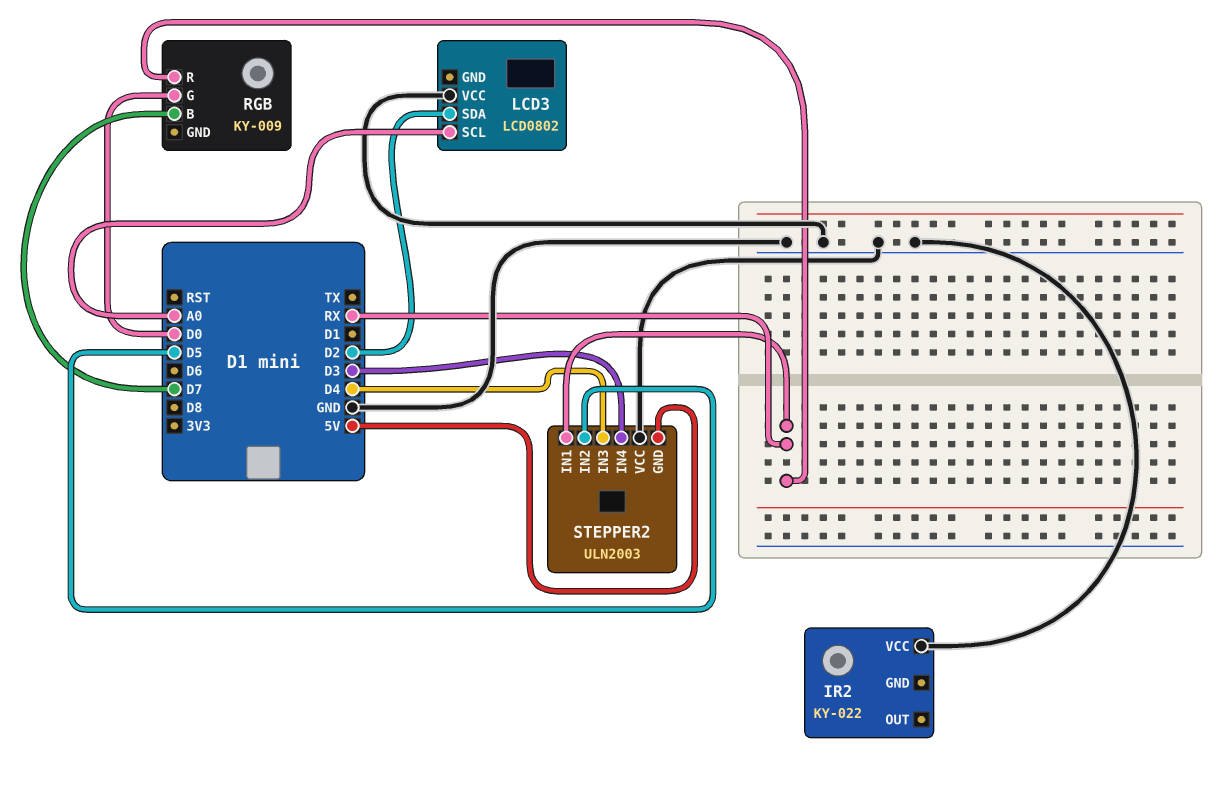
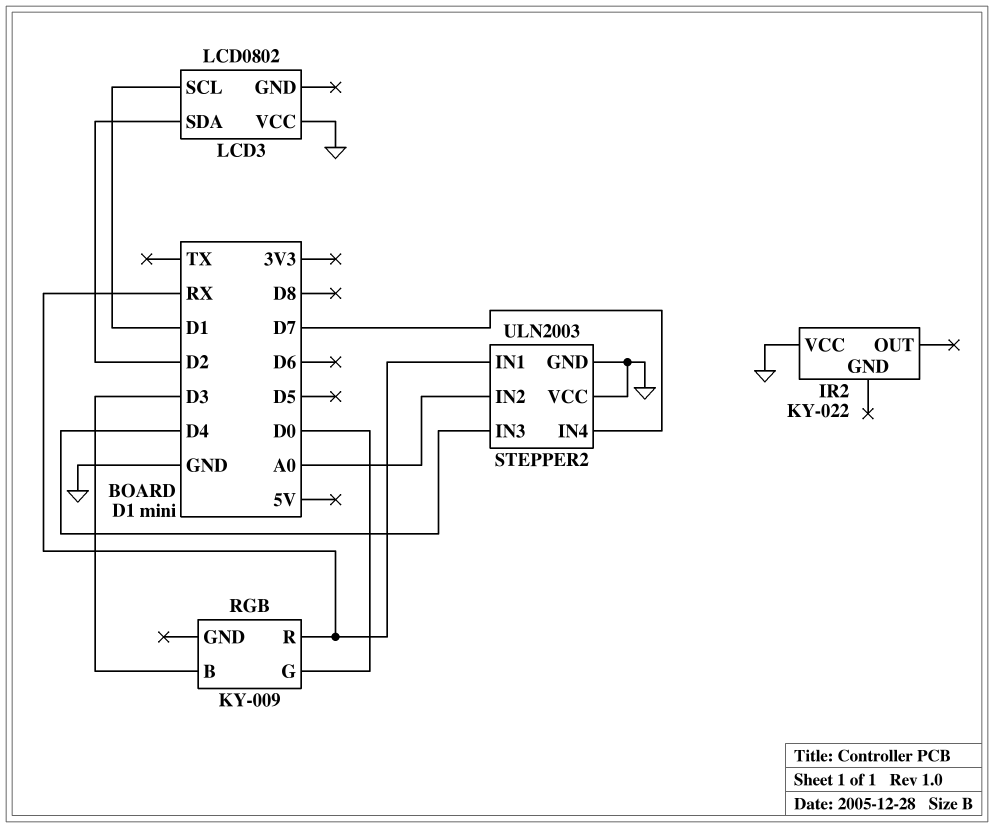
LCD3 pin SCL: A0 -> D1
RGB pin B: D7 -> D3
STEPPER2 pin GND: 5V -> GND
STEPPER2 pin IN2: D5 -> A0
STEPPER2 pin IN4: D3 -> D7

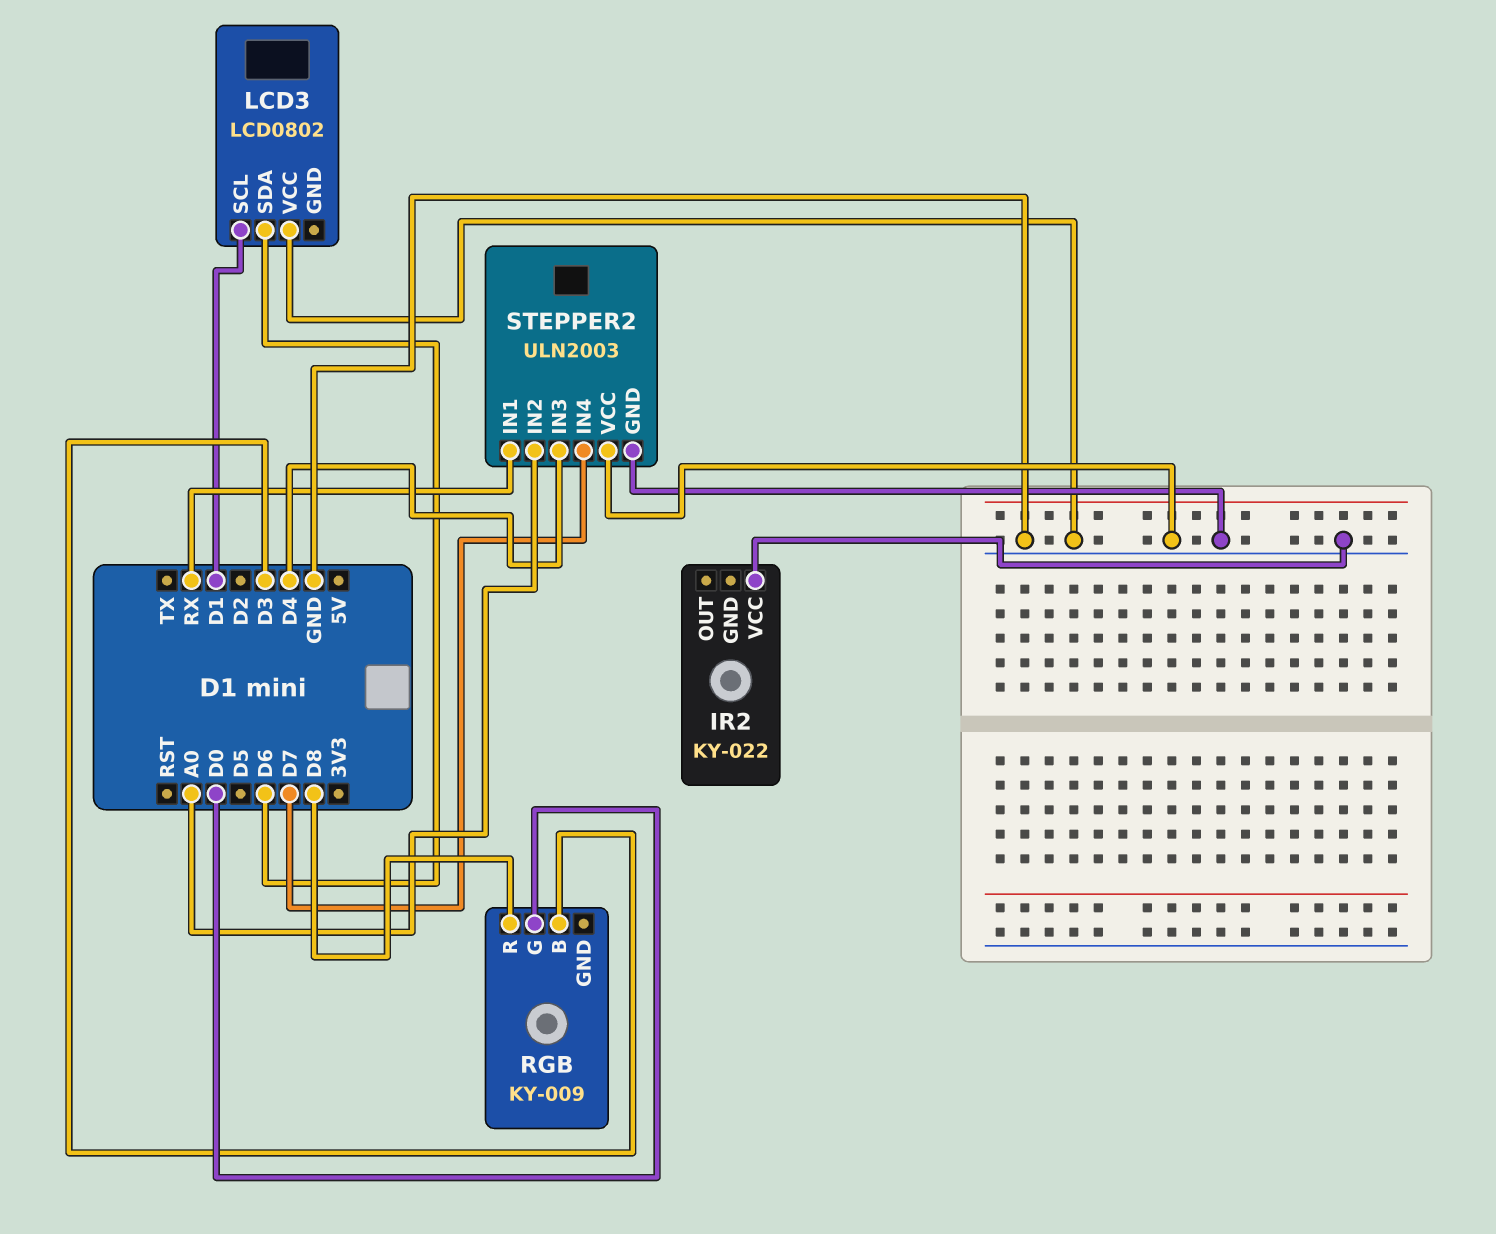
LCD3 pin SDA: D2 -> D6
RGB pin R: RX -> D8

